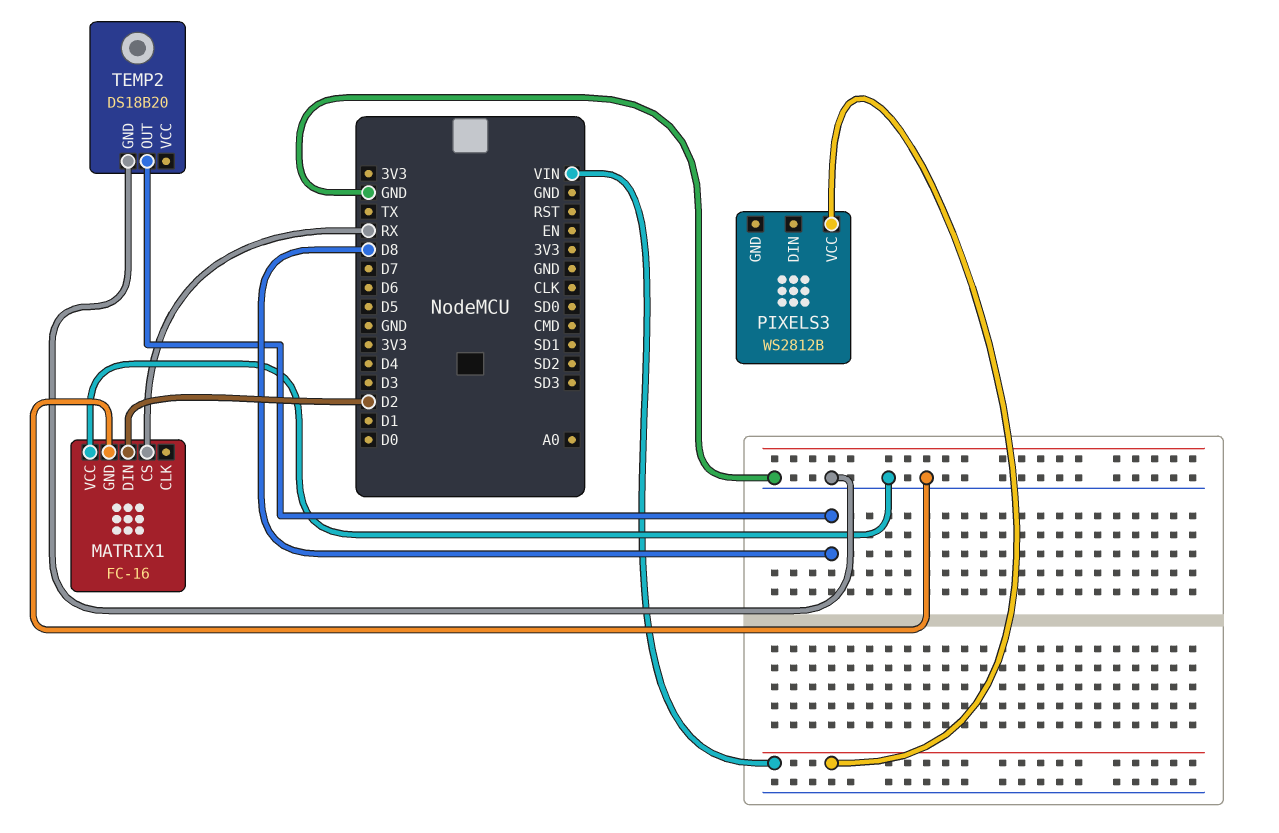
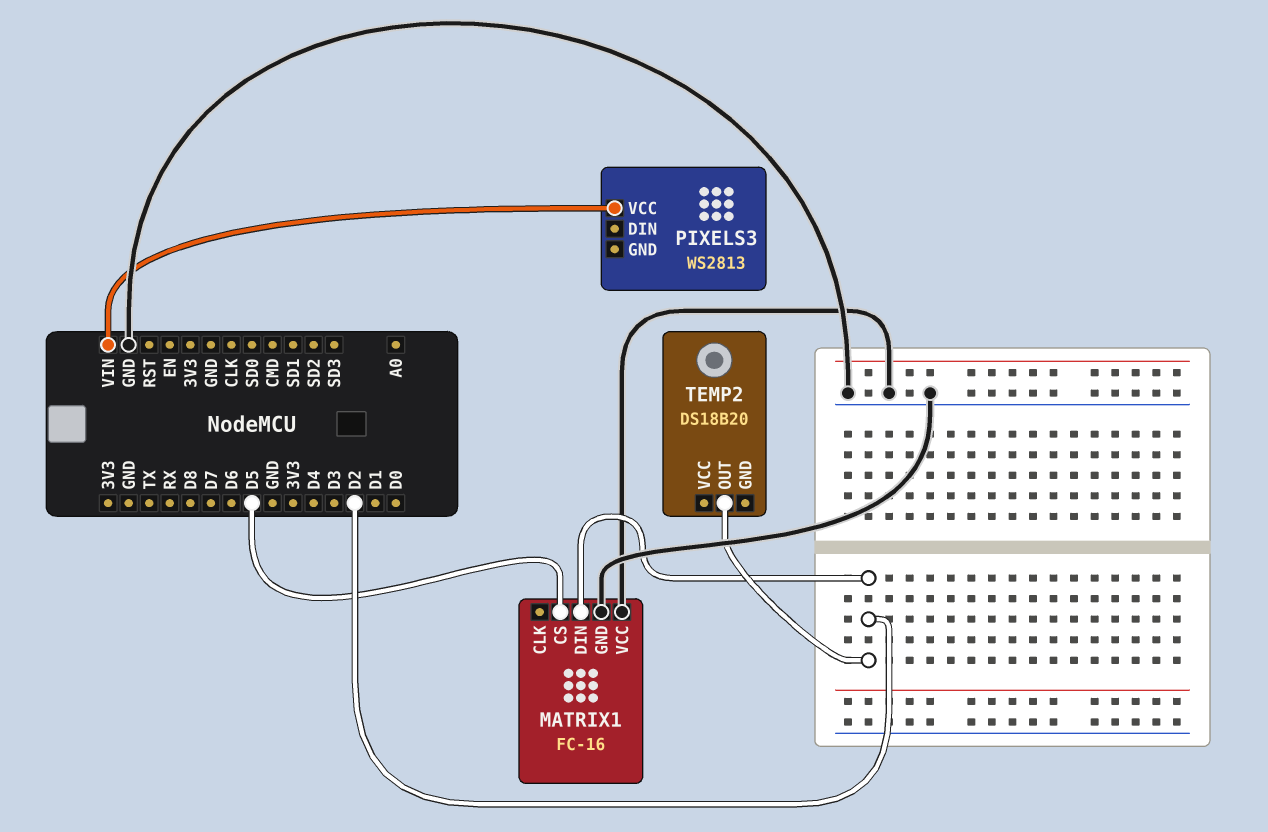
MATRIX1 pin CS: RX -> D5
PIXELS3: WS2812B -> WS2813
TEMP2 pin GND: GND -> none
TEMP2 pin OUT: D8 -> D2

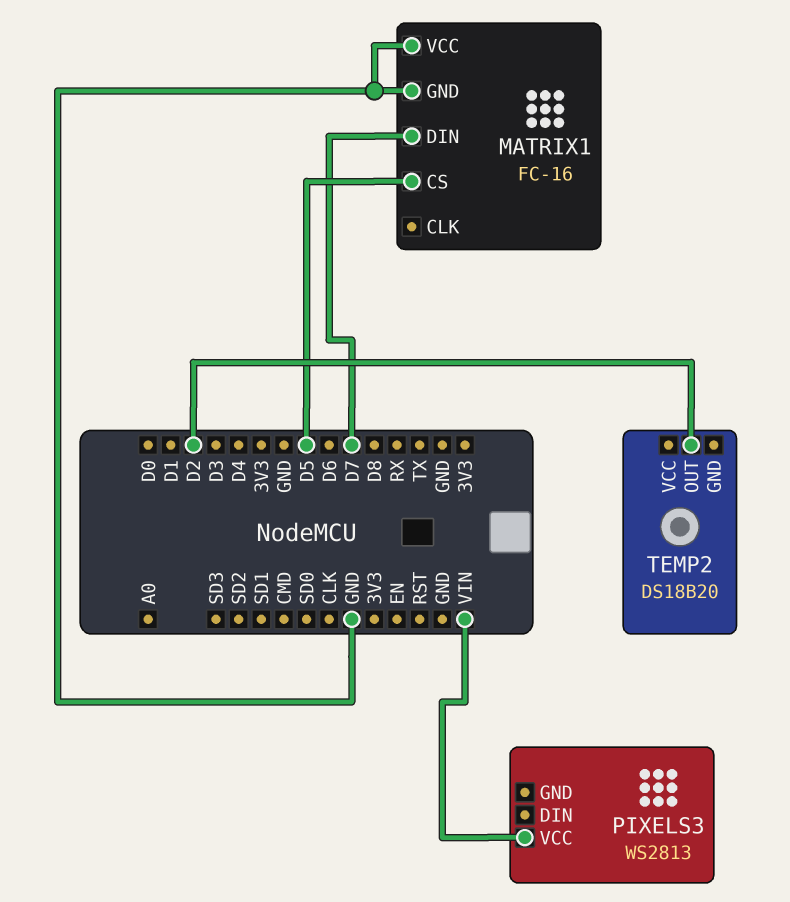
MATRIX1 pin DIN: D2 -> D7

